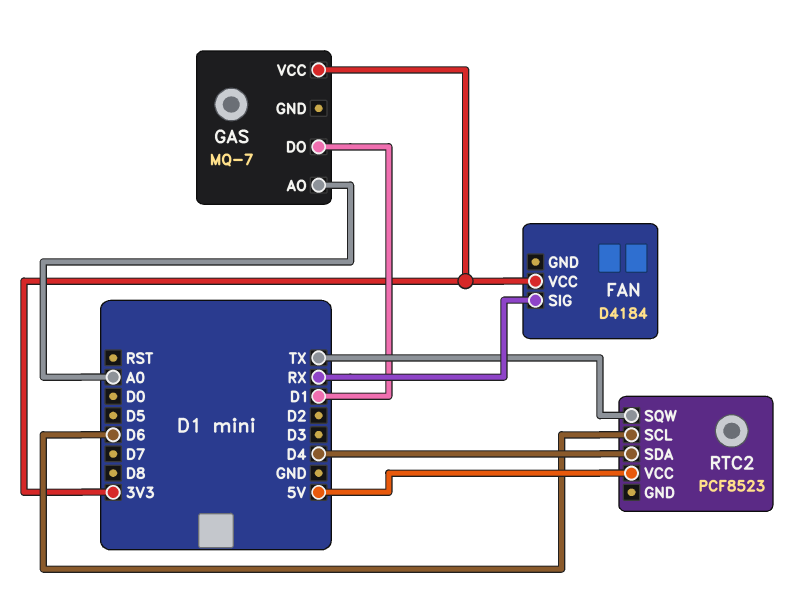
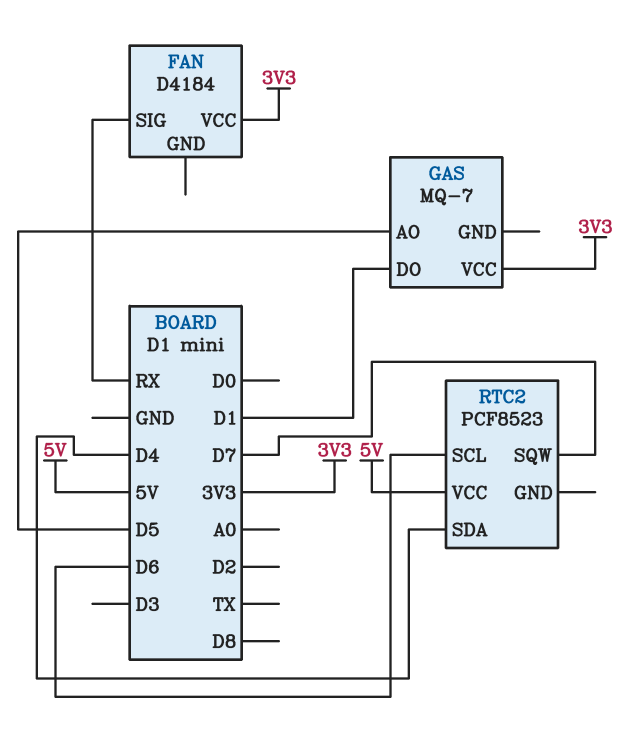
GAS pin AO: A0 -> D5
RTC2 pin SQW: TX -> D7

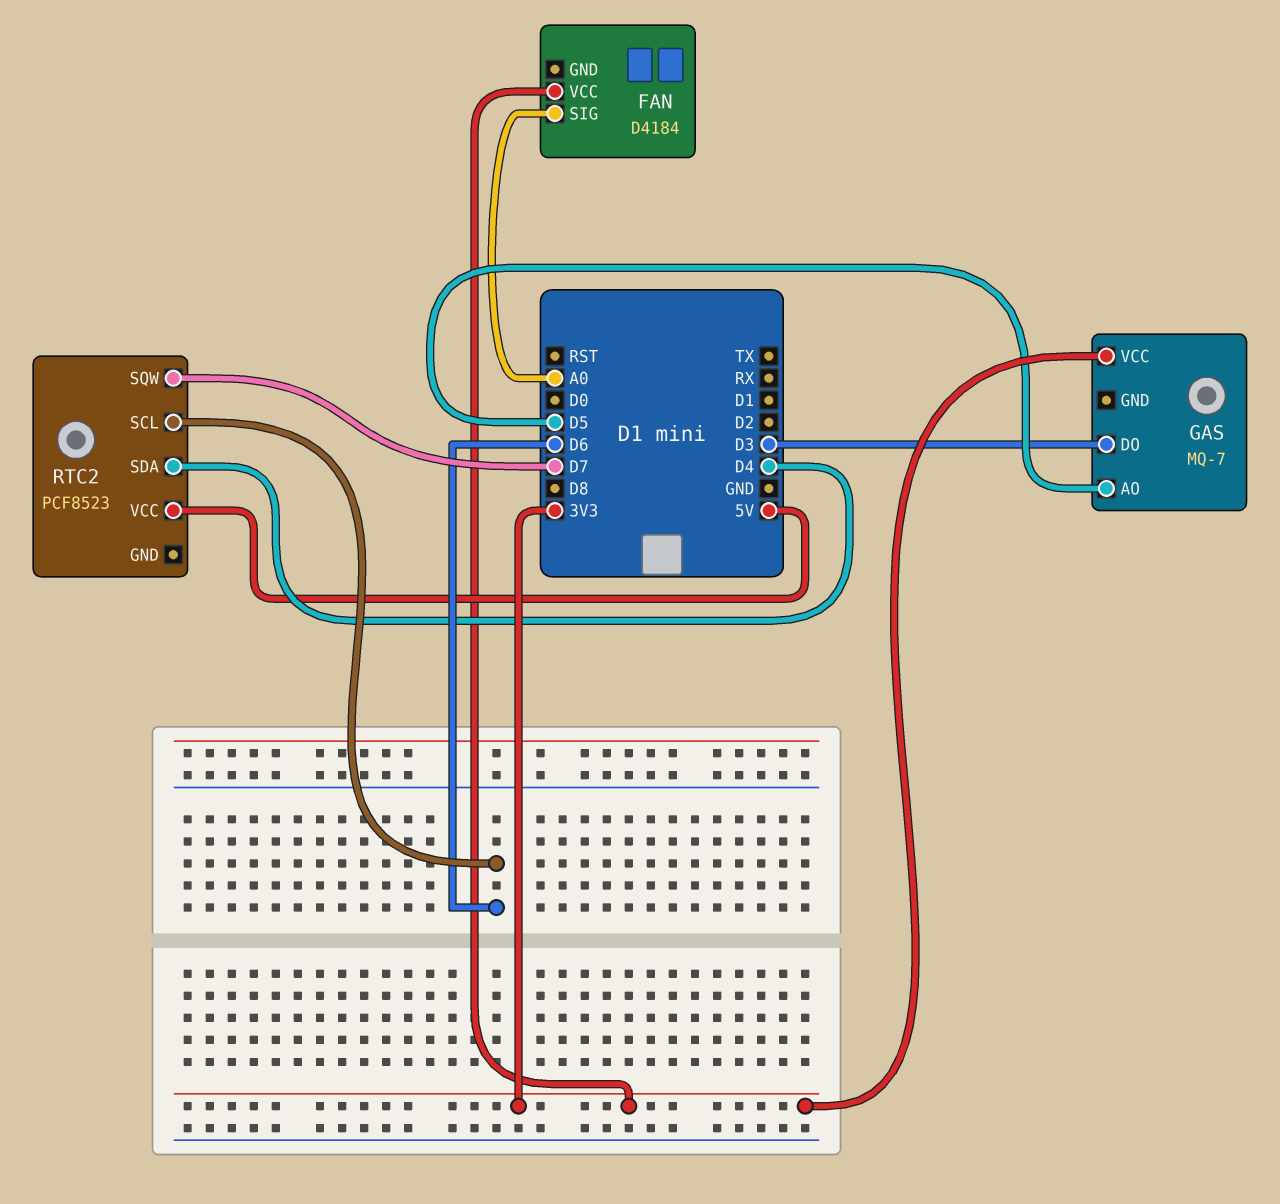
FAN pin SIG: RX -> A0
GAS pin DO: D1 -> D3

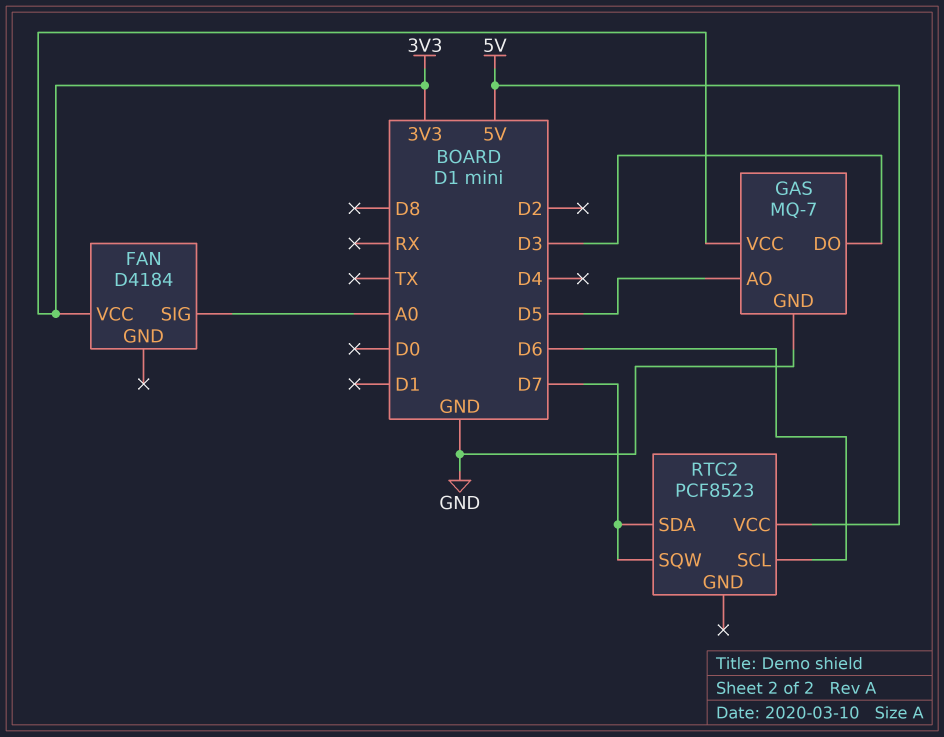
GAS pin GND: none -> GND
RTC2 pin SDA: D4 -> D7

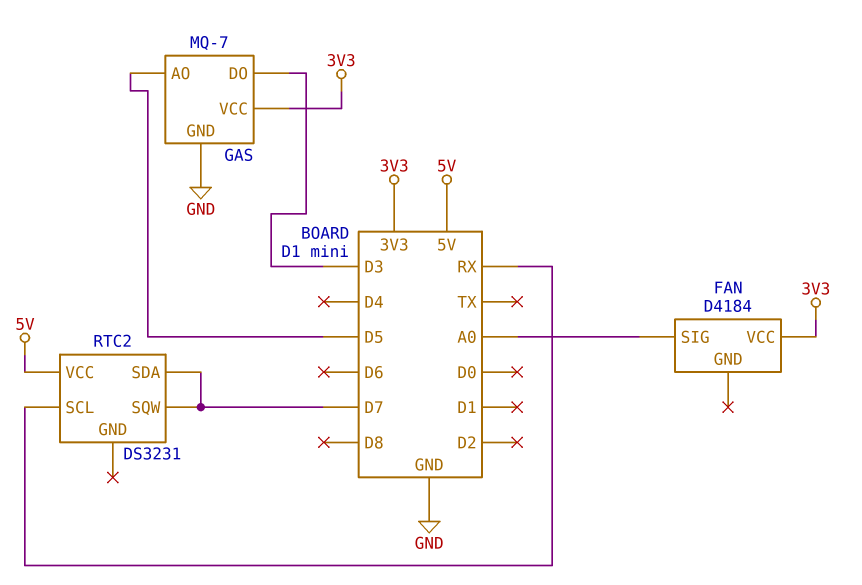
RTC2: PCF8523 -> DS3231
RTC2 pin SCL: D6 -> RX

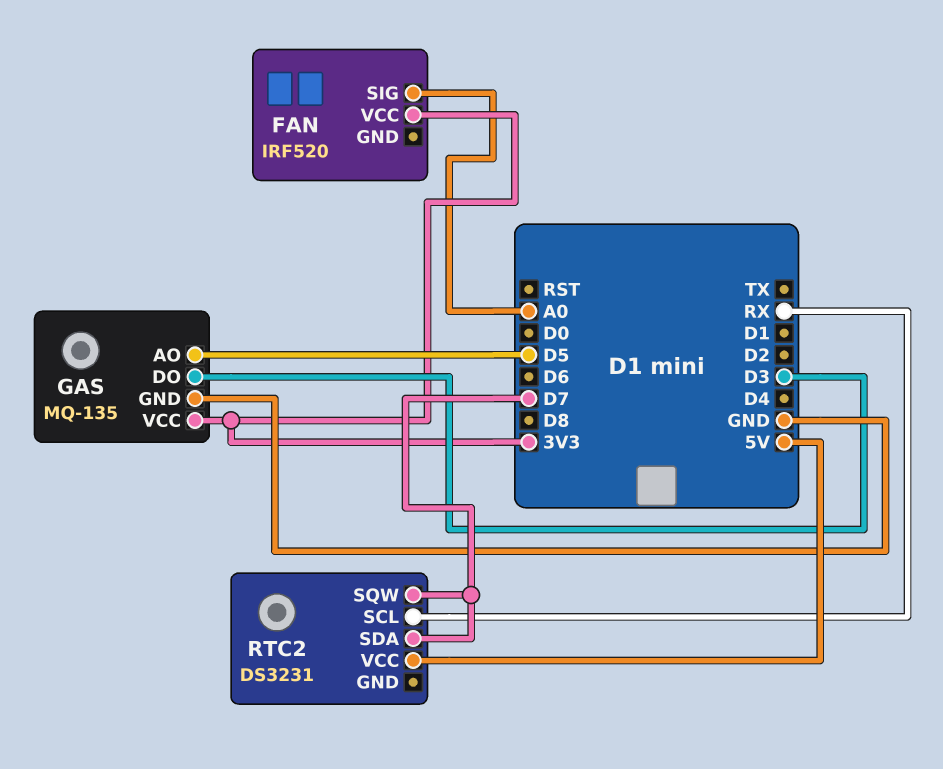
FAN: D4184 -> IRF520
GAS: MQ-7 -> MQ-135

